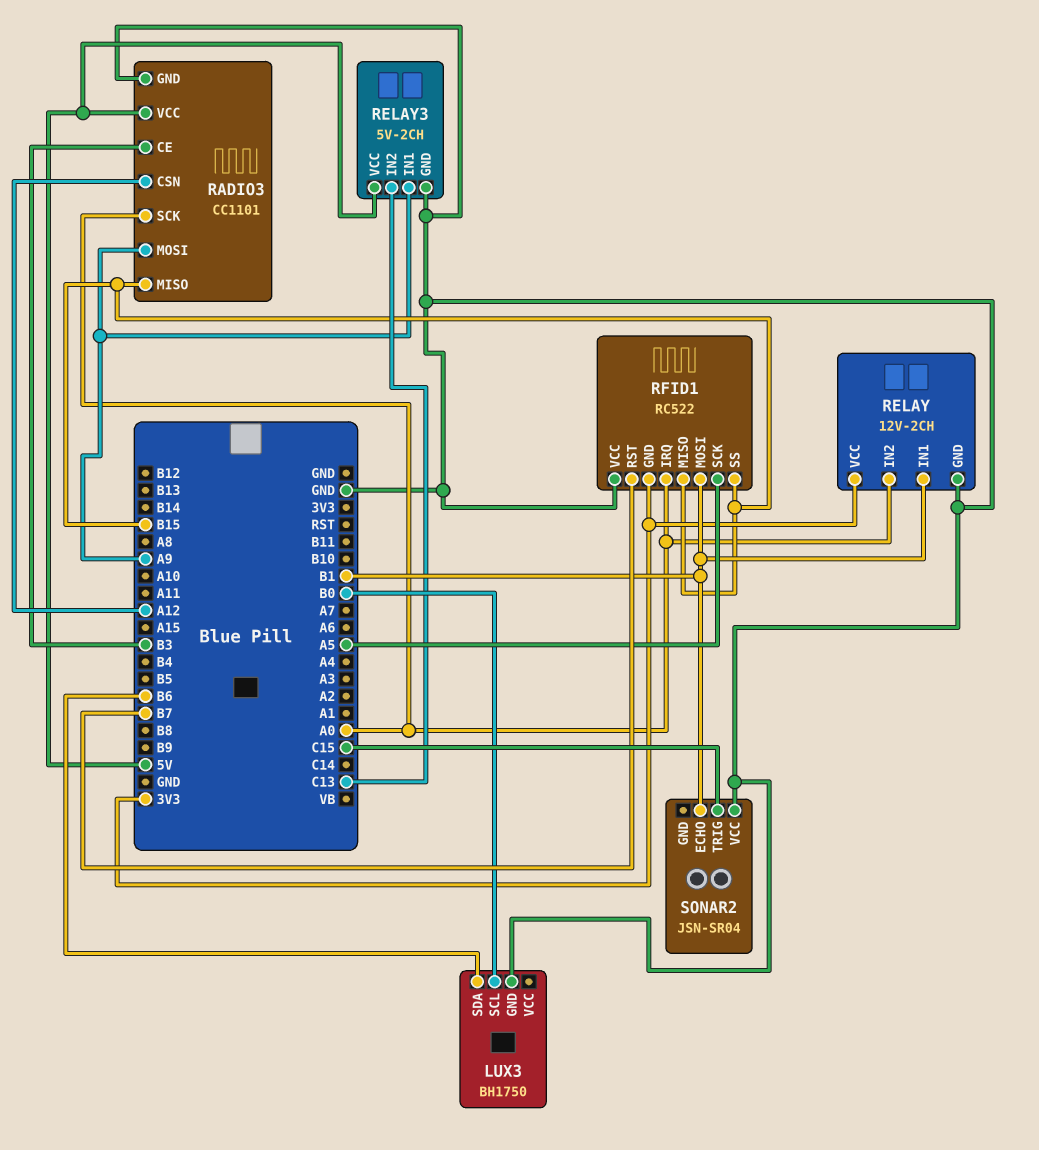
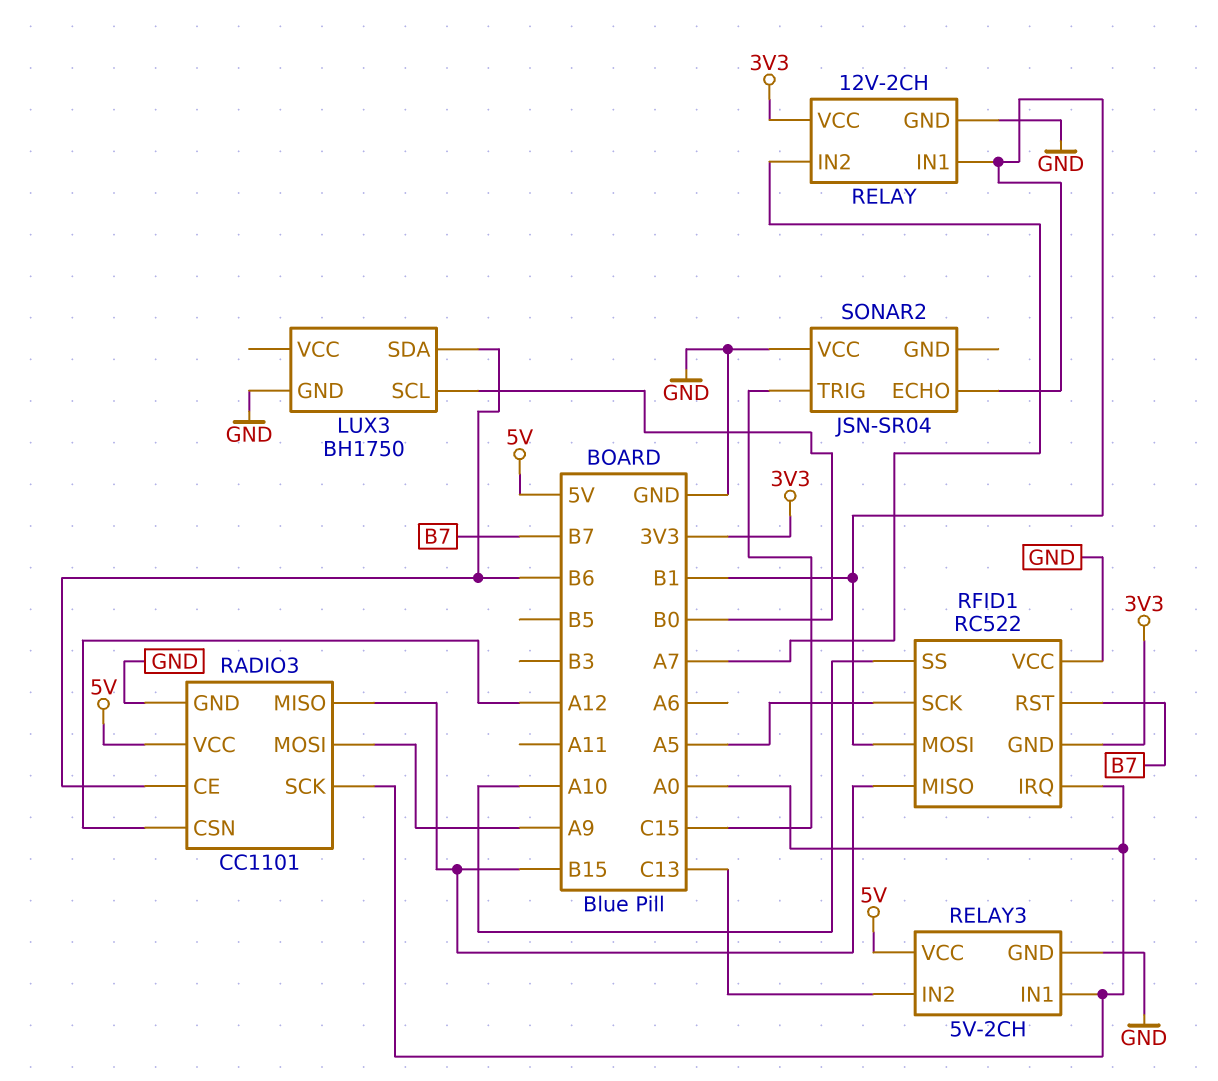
RADIO3 pin CE: B3 -> B6
RELAY pin IN2: A0 -> A7
RELAY3 pin IN1: A9 -> A0
RFID1 pin SS: B15 -> A10

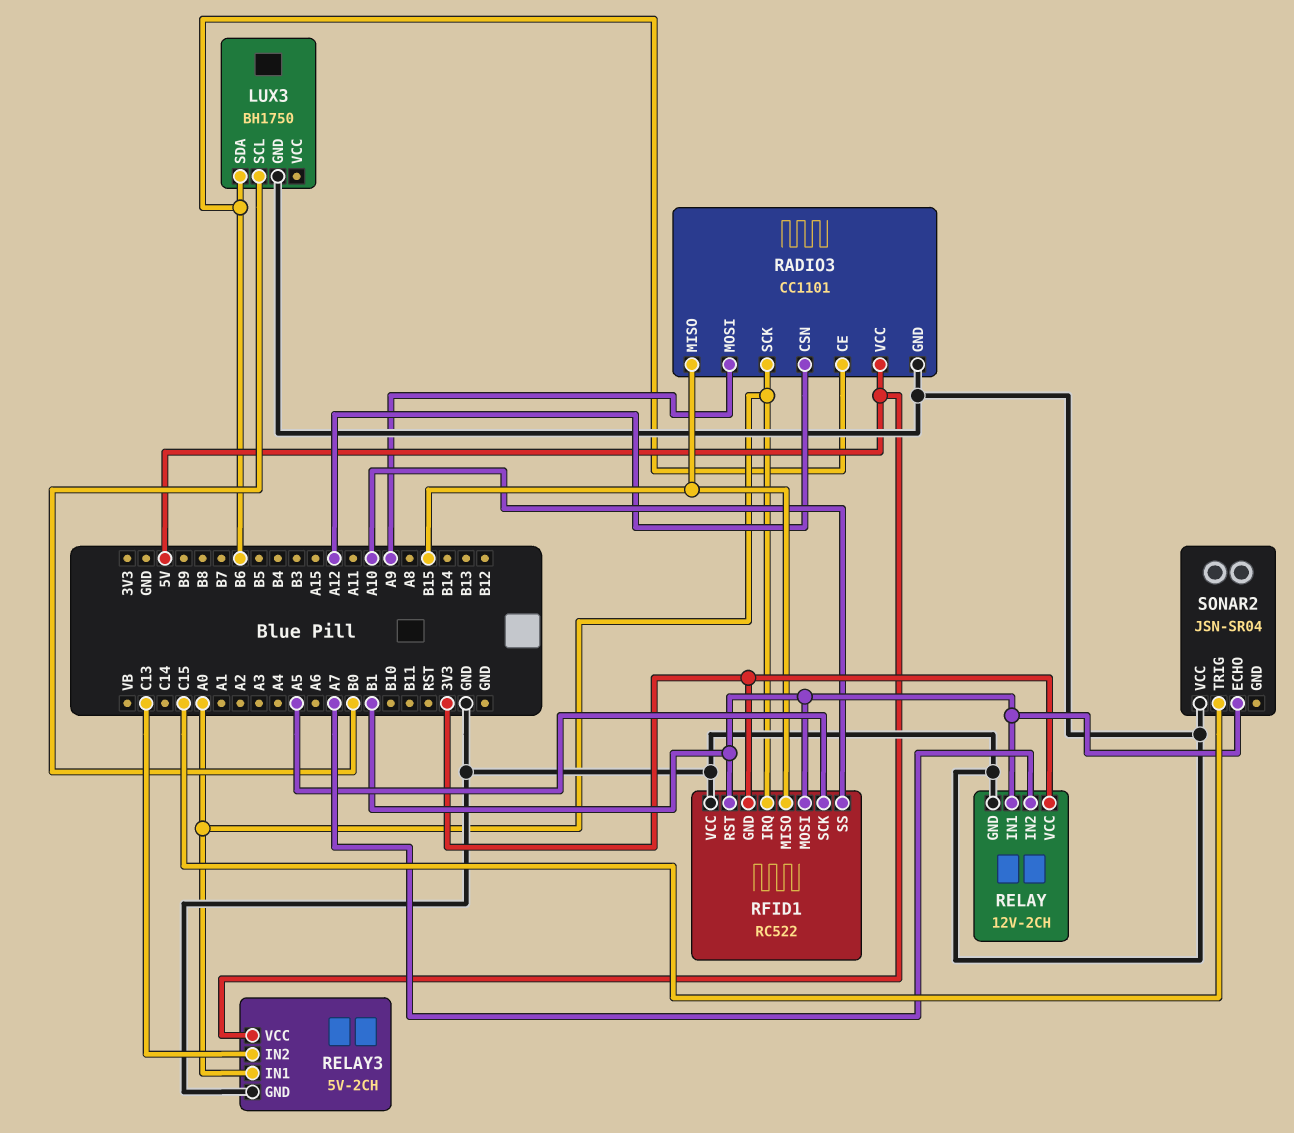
RFID1 pin RST: B7 -> B1

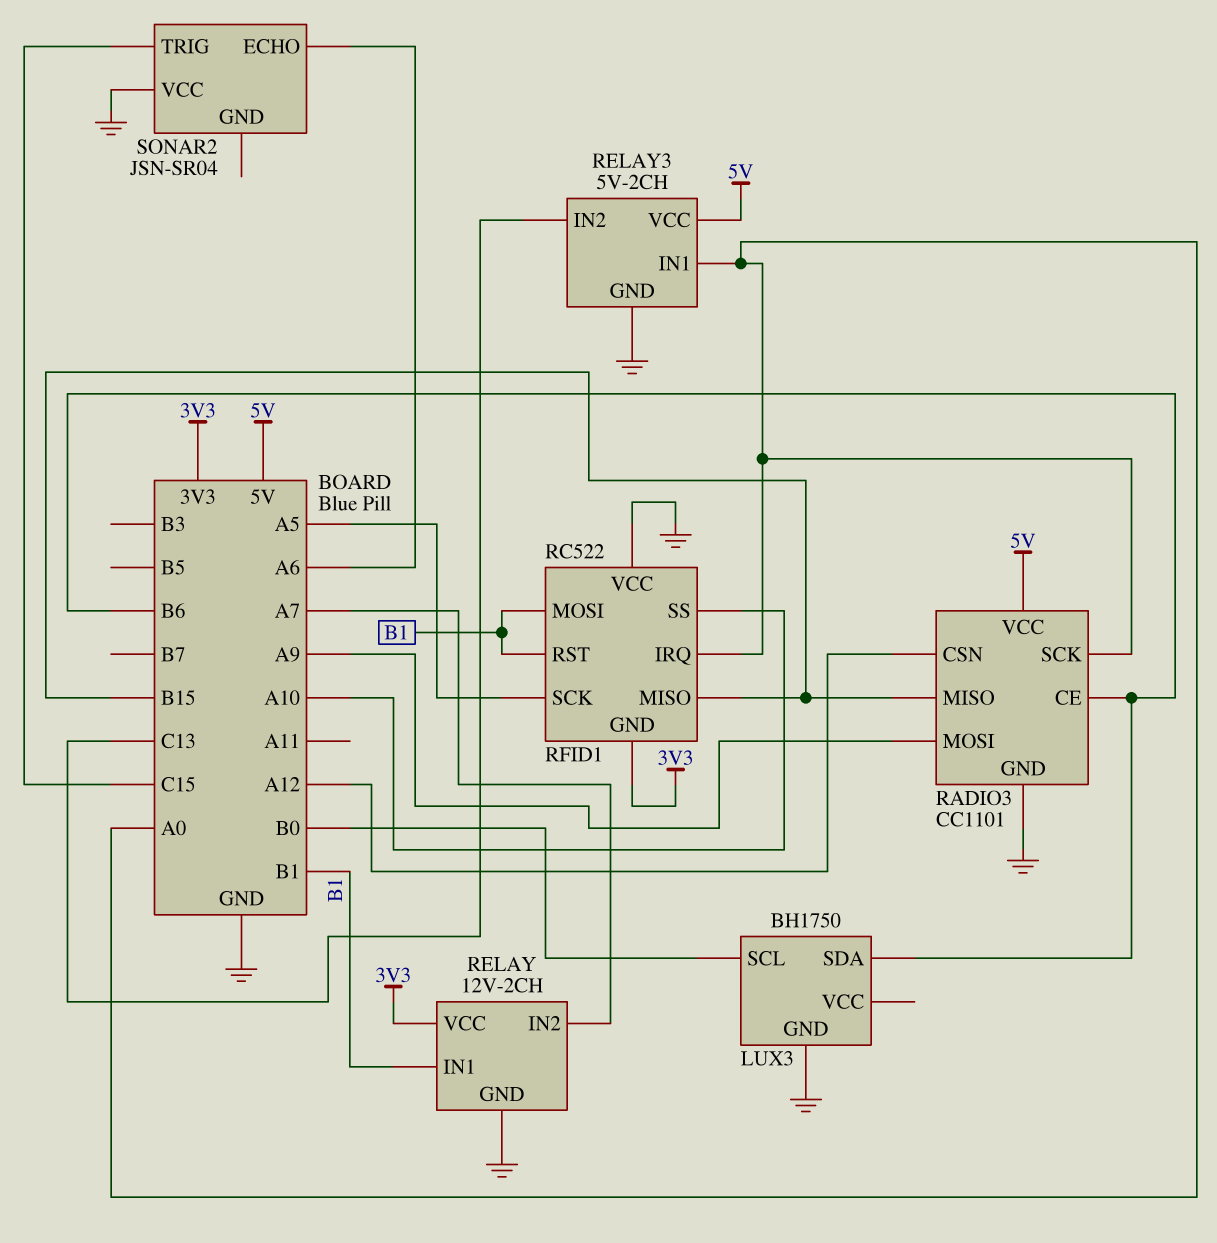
SONAR2 pin ECHO: B1 -> A6

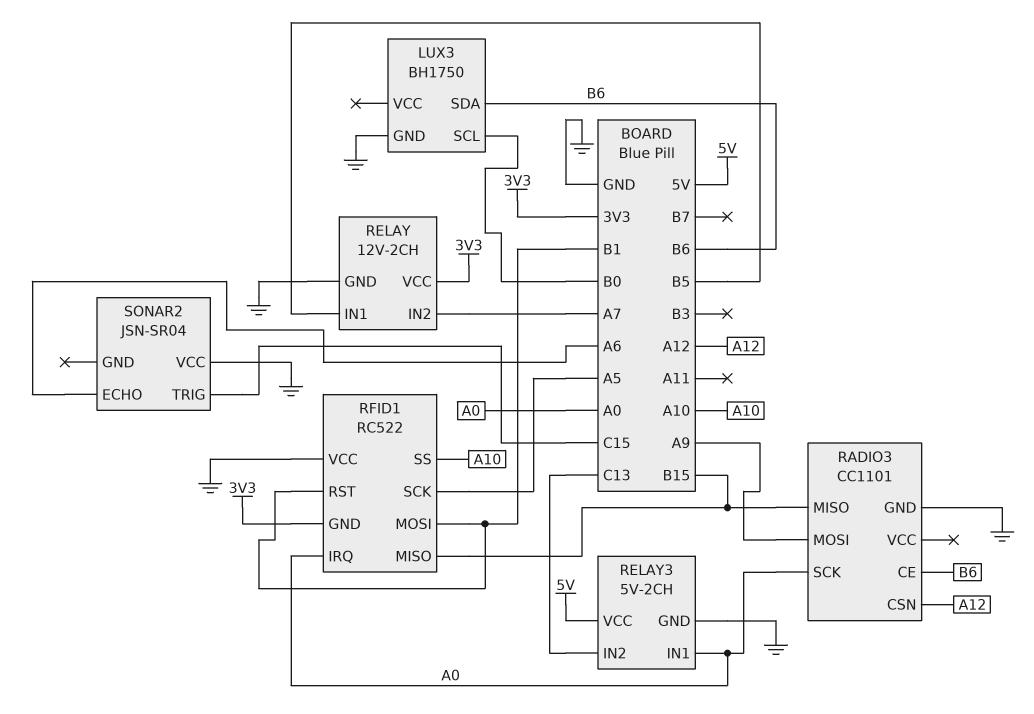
RADIO3 pin VCC: 5V -> none
RELAY pin IN1: B1 -> B5

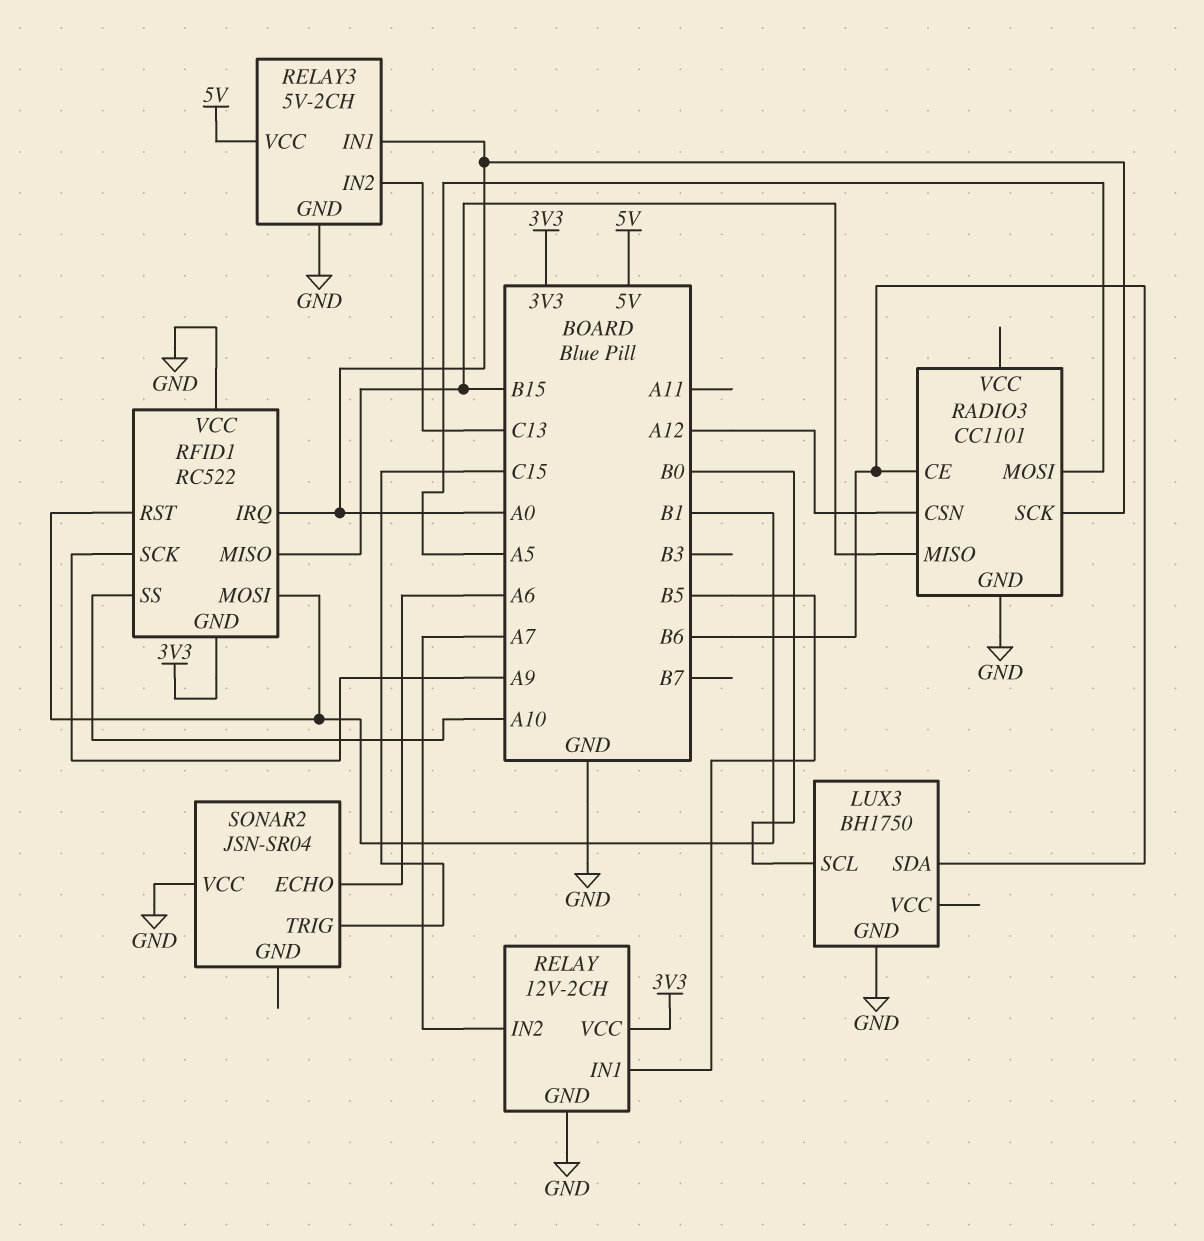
RADIO3 pin MOSI: A9 -> A5
RFID1 pin SCK: A5 -> A9

